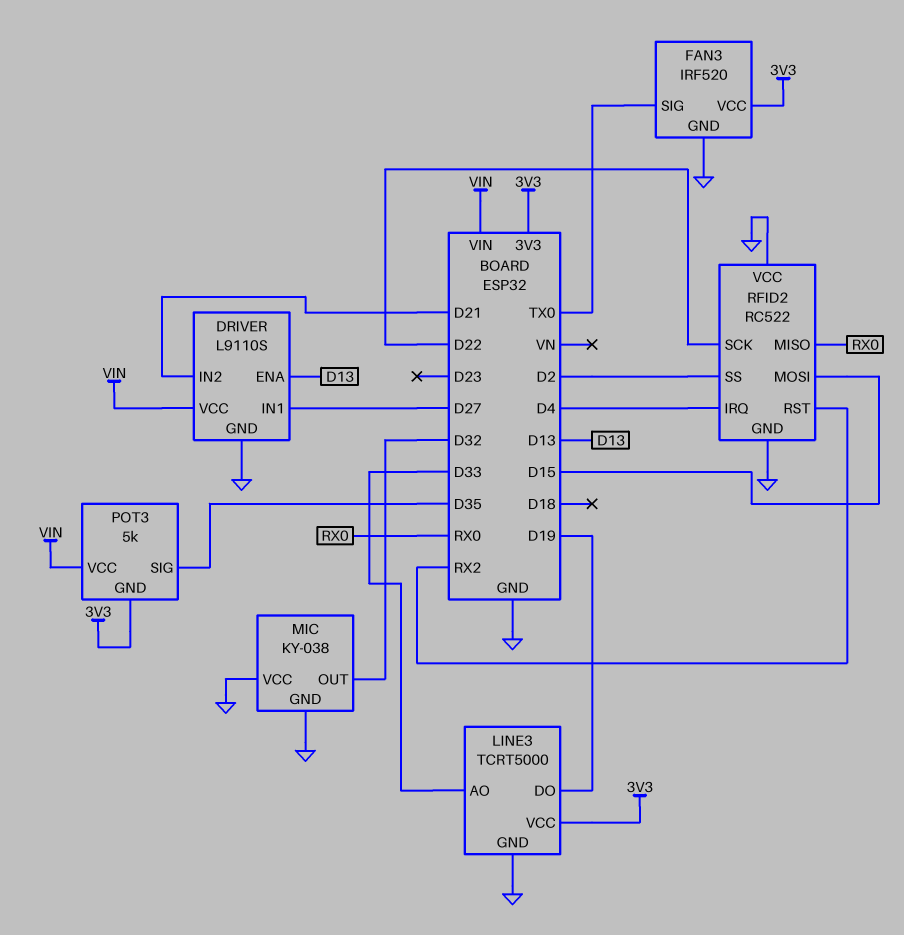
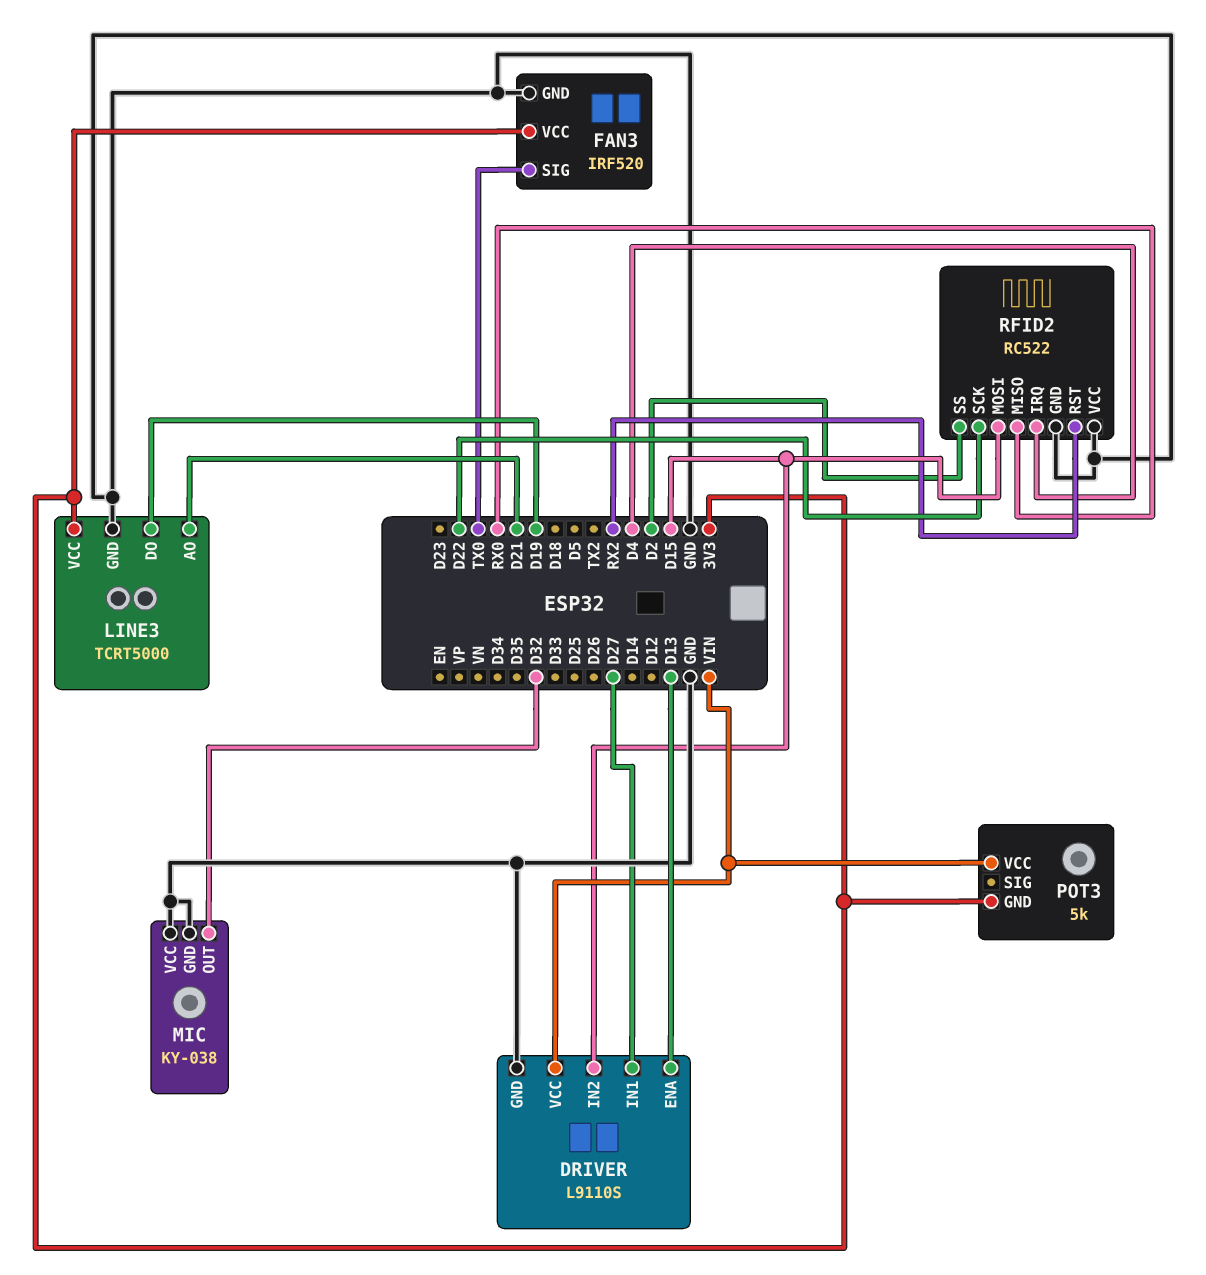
DRIVER pin IN2: D21 -> D15
LINE3 pin AO: D33 -> D21
POT3 pin SIG: D35 -> none

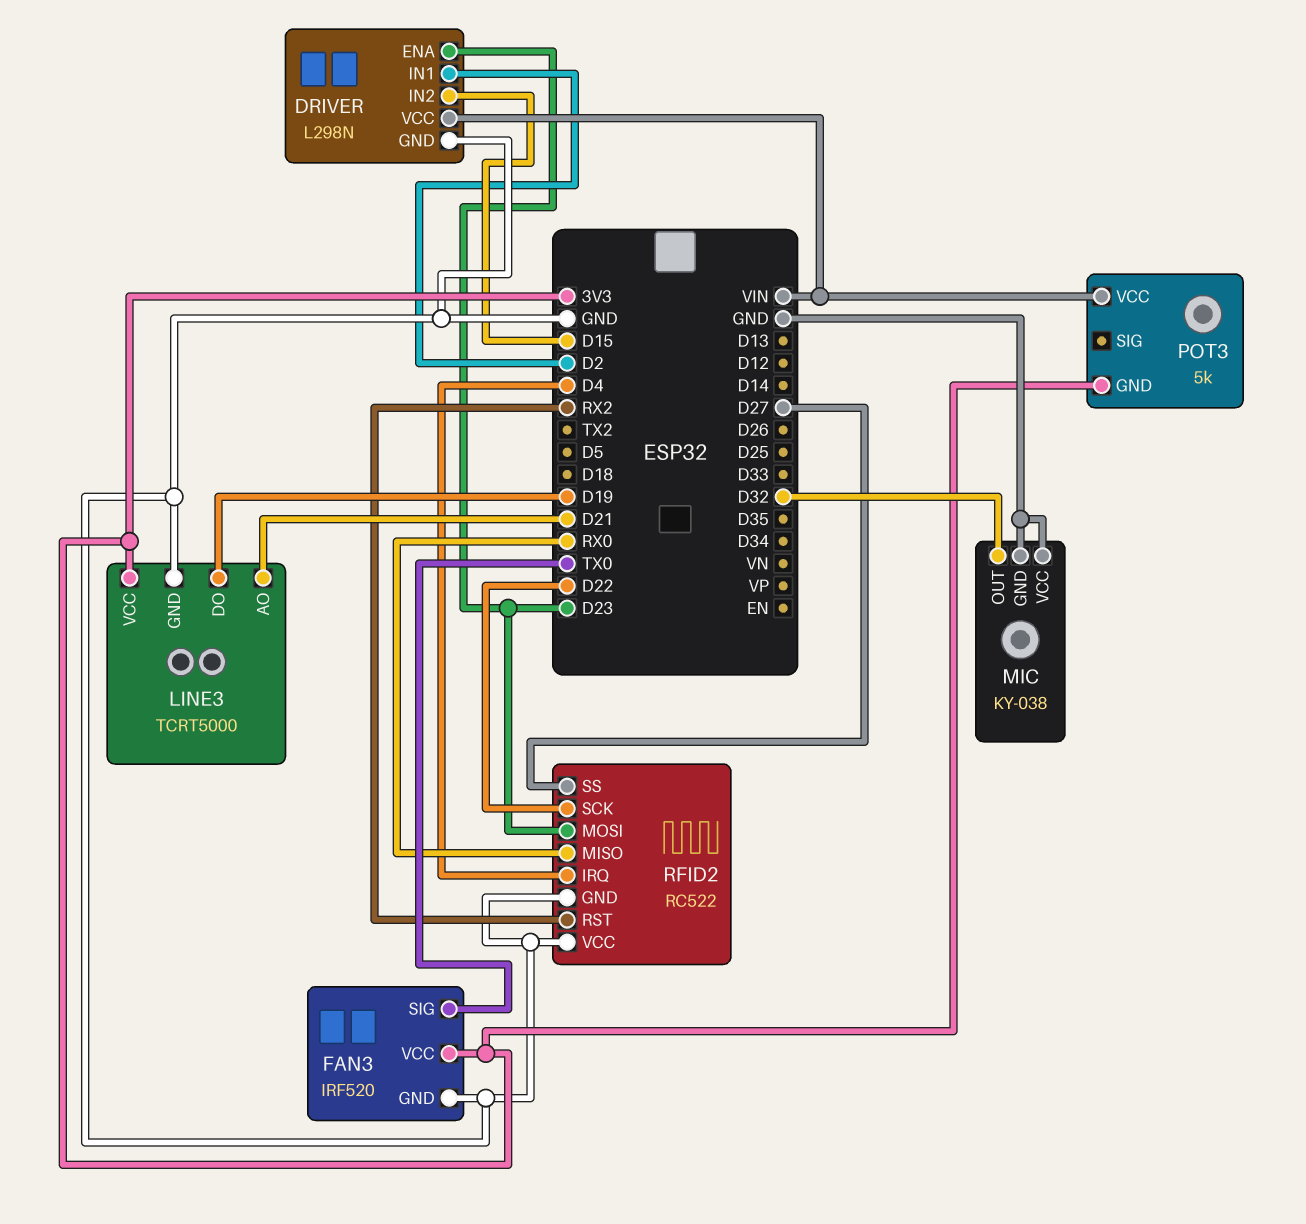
DRIVER: L9110S -> L298N
DRIVER pin ENA: D13 -> D23
DRIVER pin IN1: D27 -> D2
RFID2 pin MOSI: D15 -> D23
RFID2 pin SS: D2 -> D27

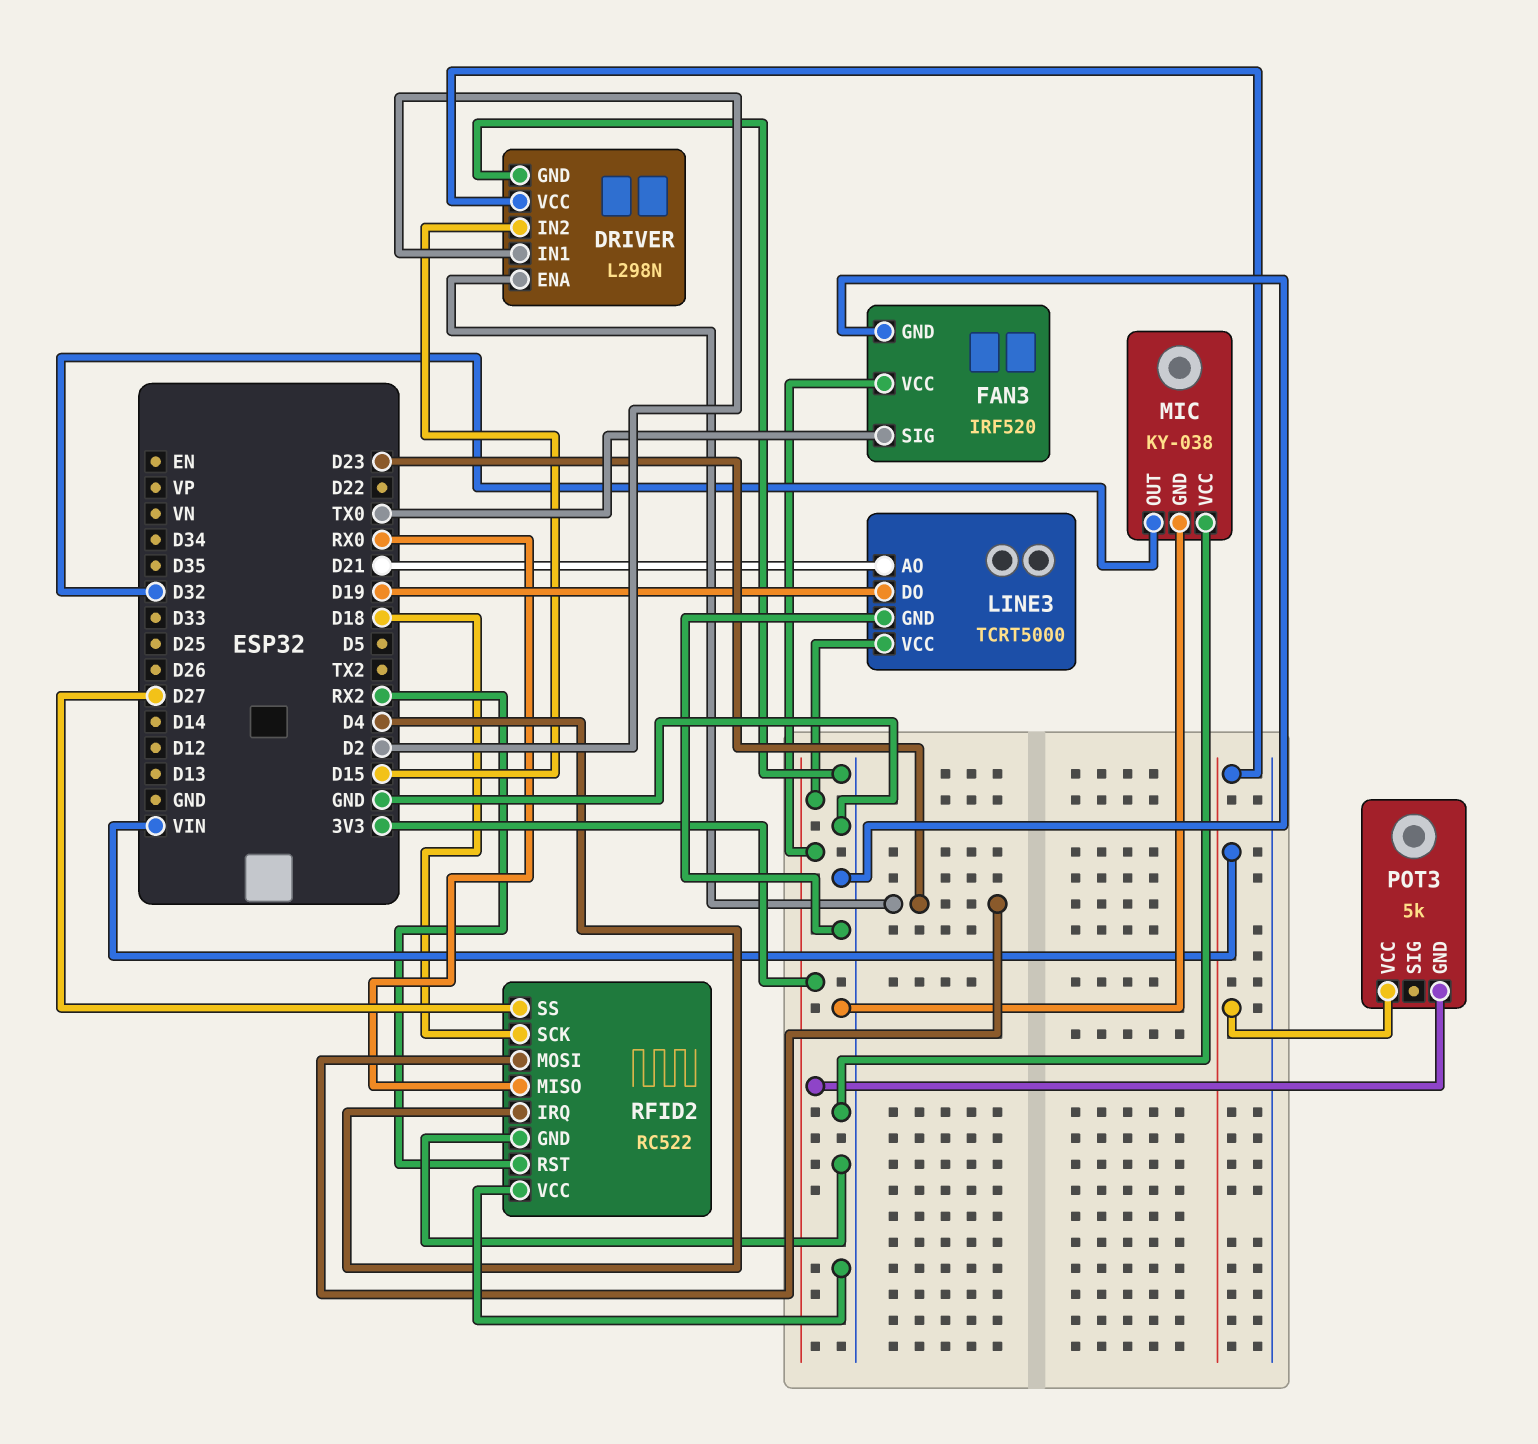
RFID2 pin SCK: D22 -> D18

